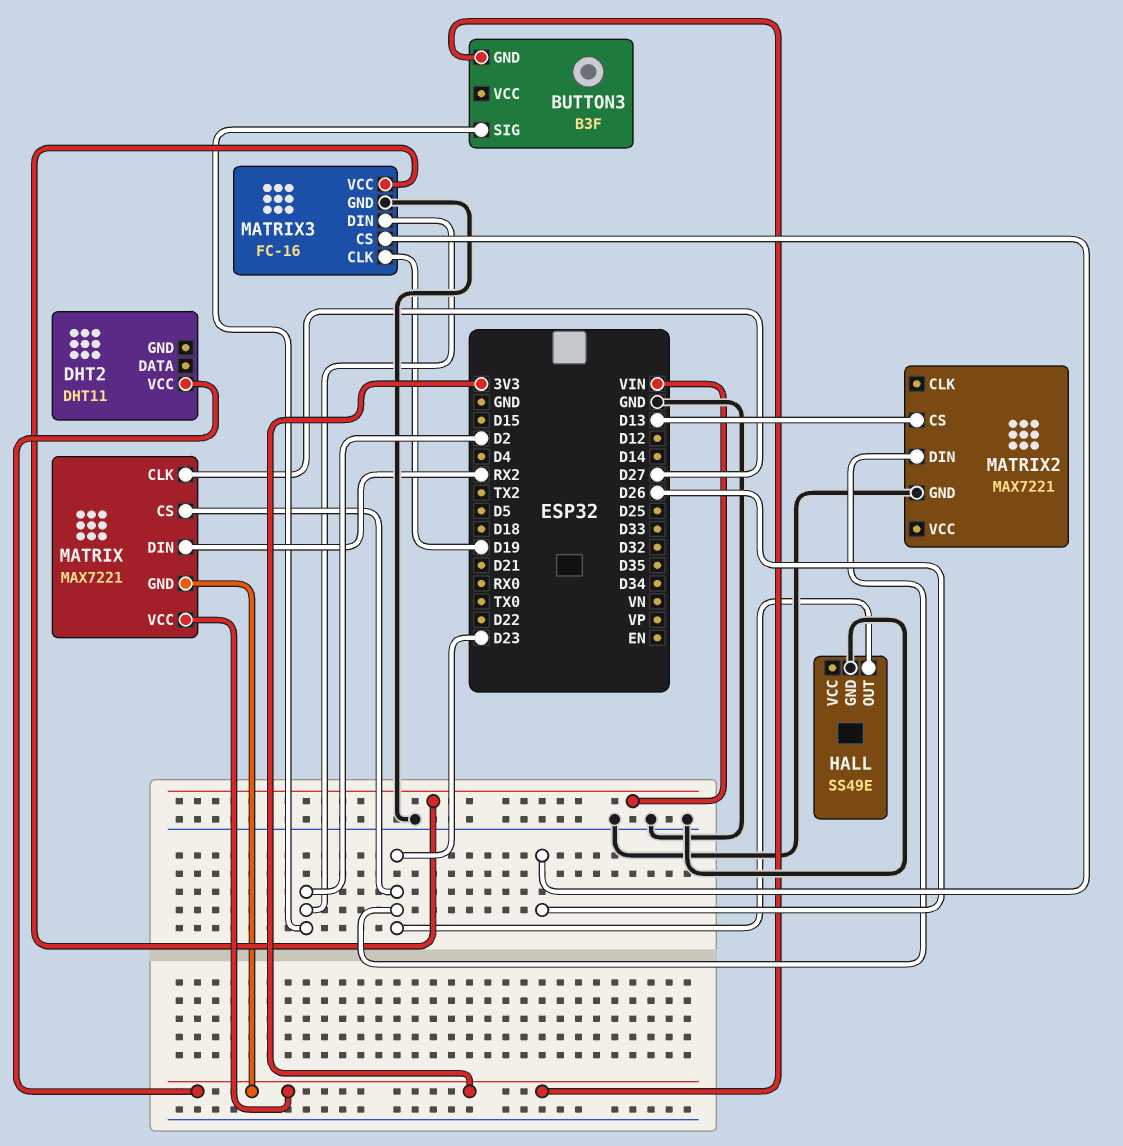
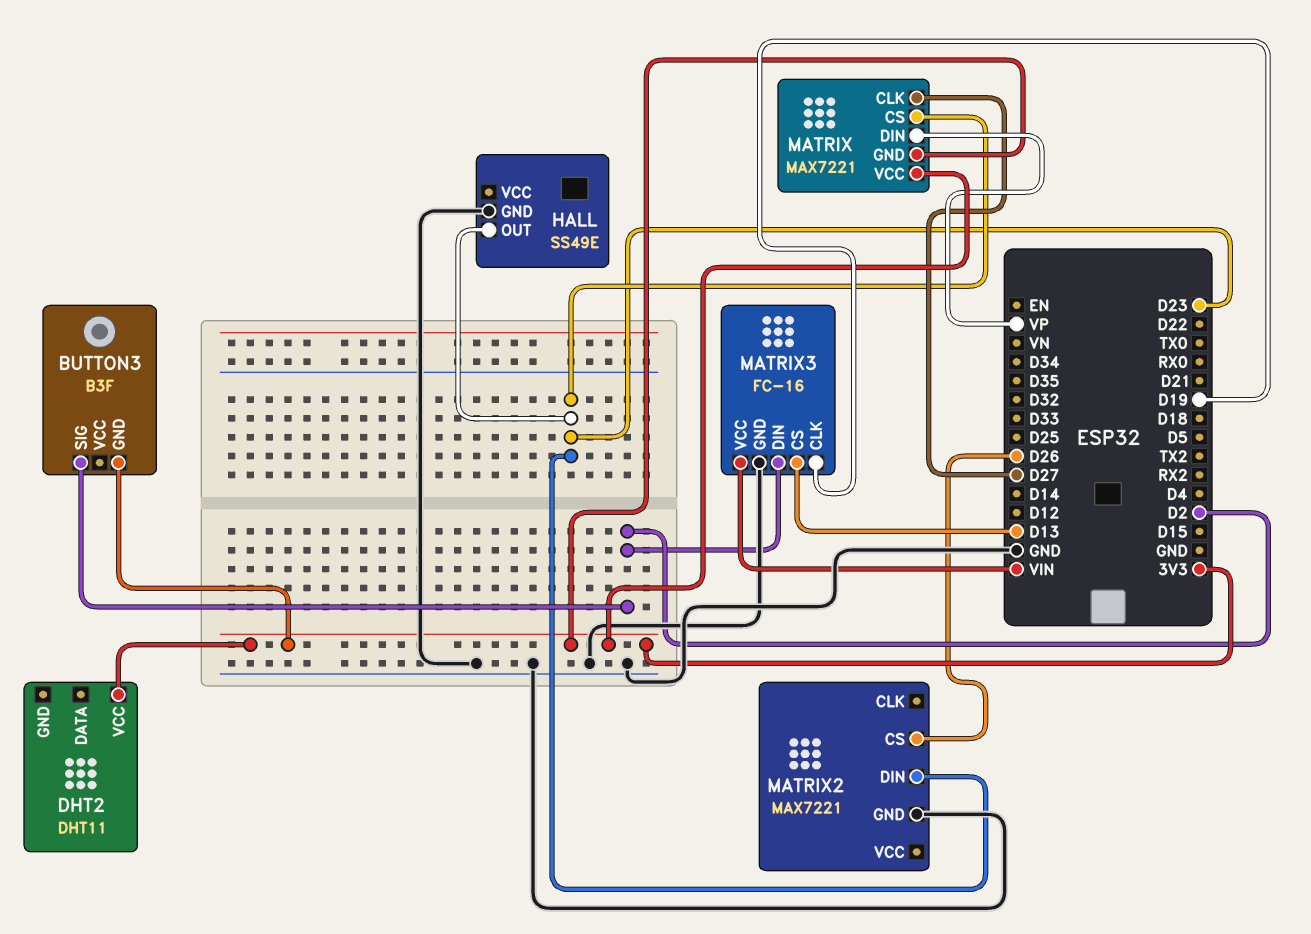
MATRIX pin DIN: RX2 -> VP
MATRIX2 pin CS: D13 -> D26
MATRIX3 pin CS: D26 -> D13

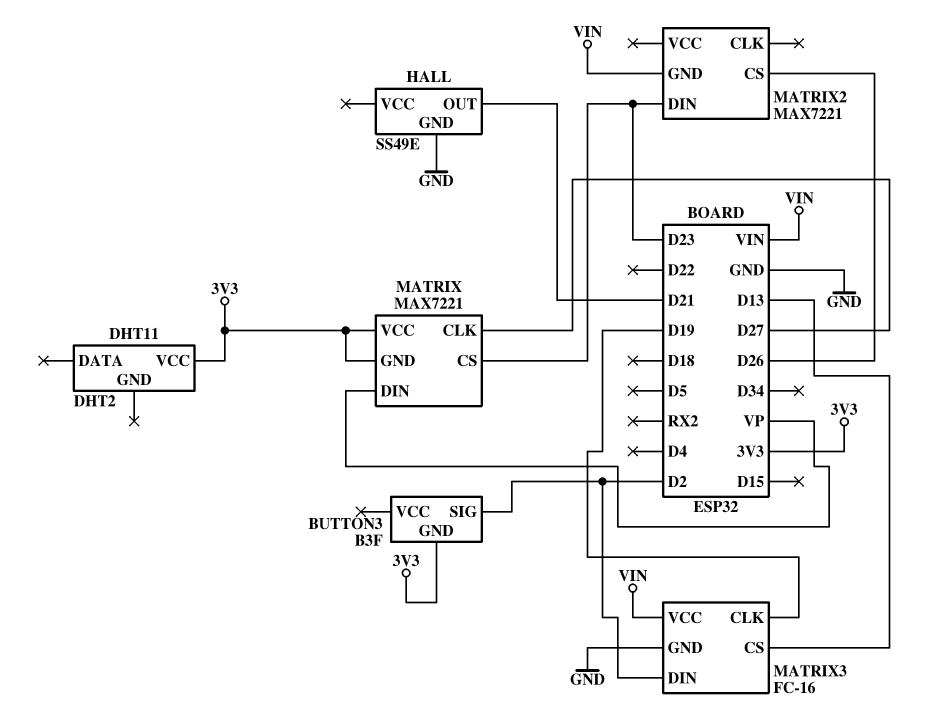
HALL pin OUT: D23 -> D21
MATRIX2 pin GND: GND -> VIN

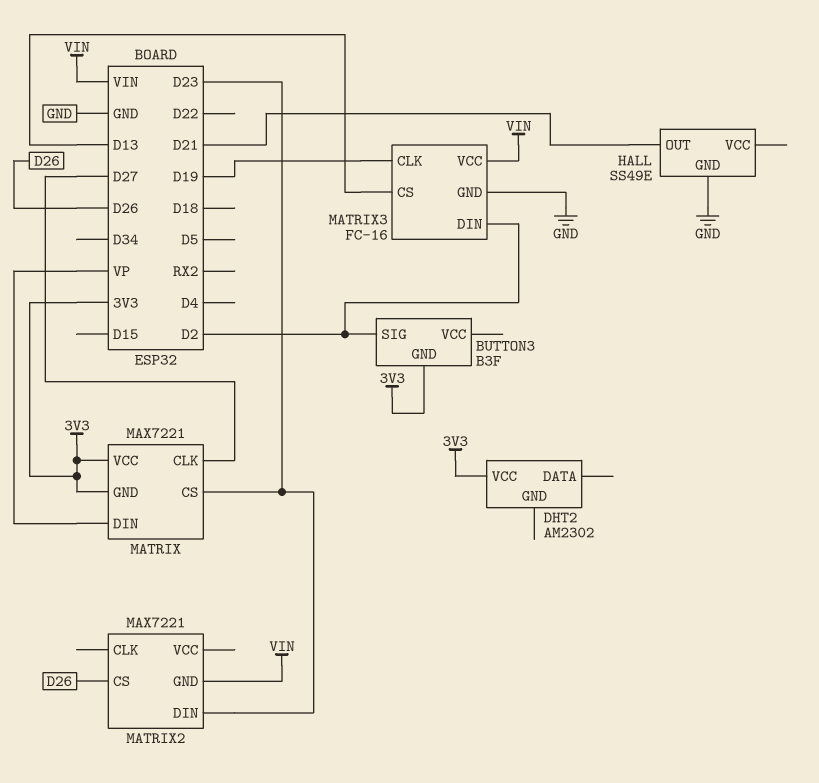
DHT2: DHT11 -> AM2302

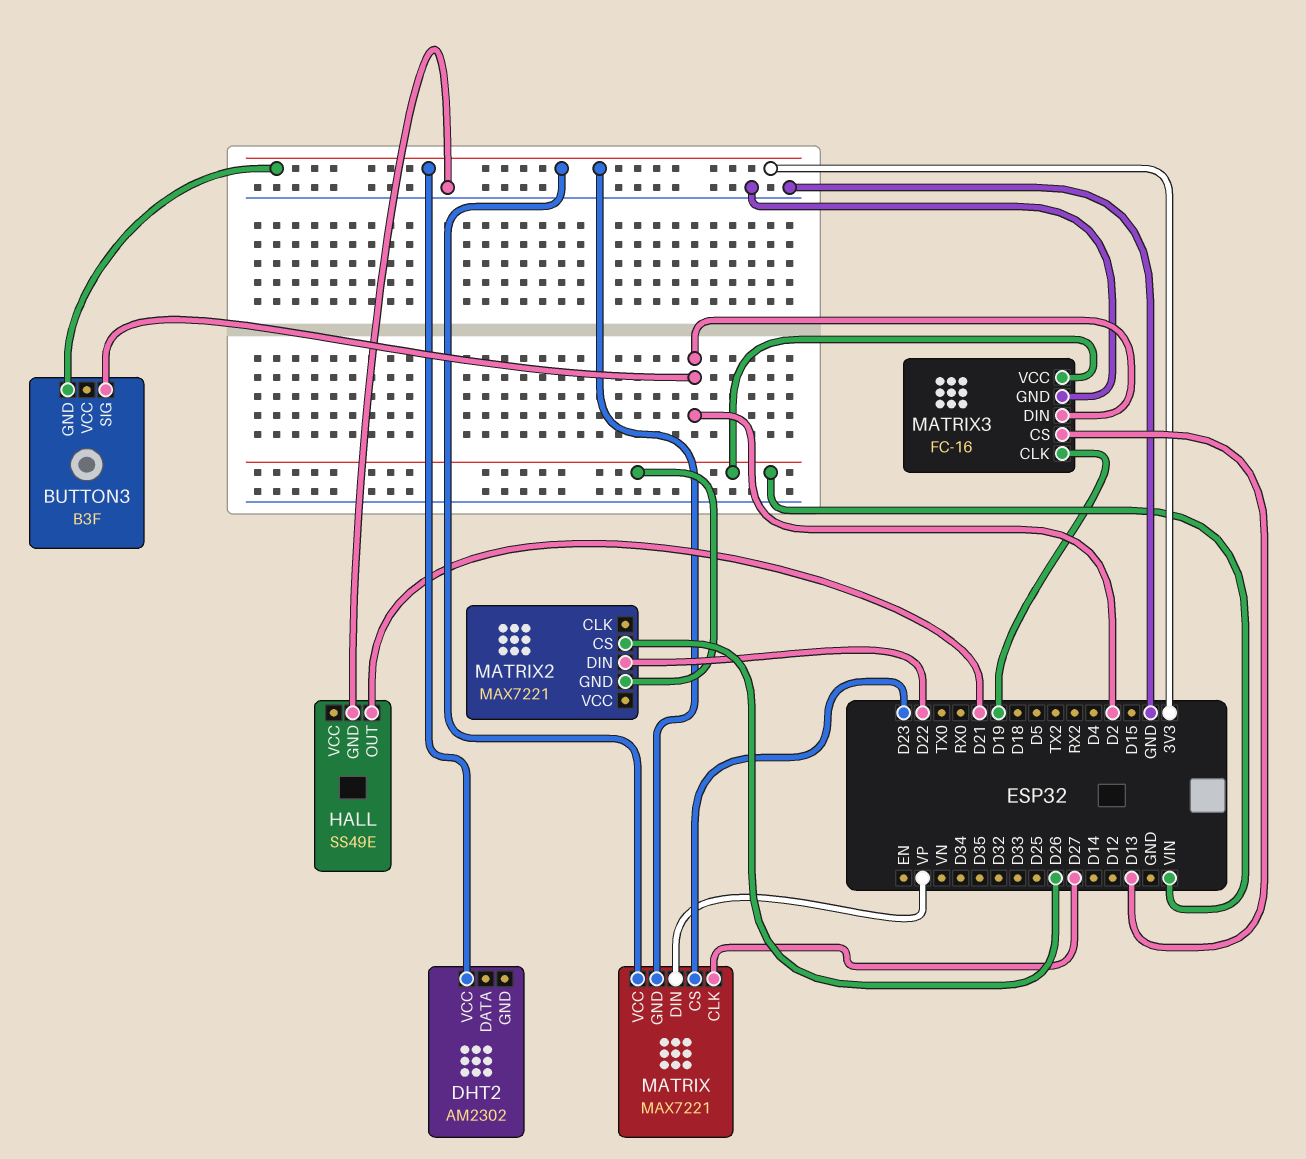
MATRIX2 pin DIN: D23 -> D22

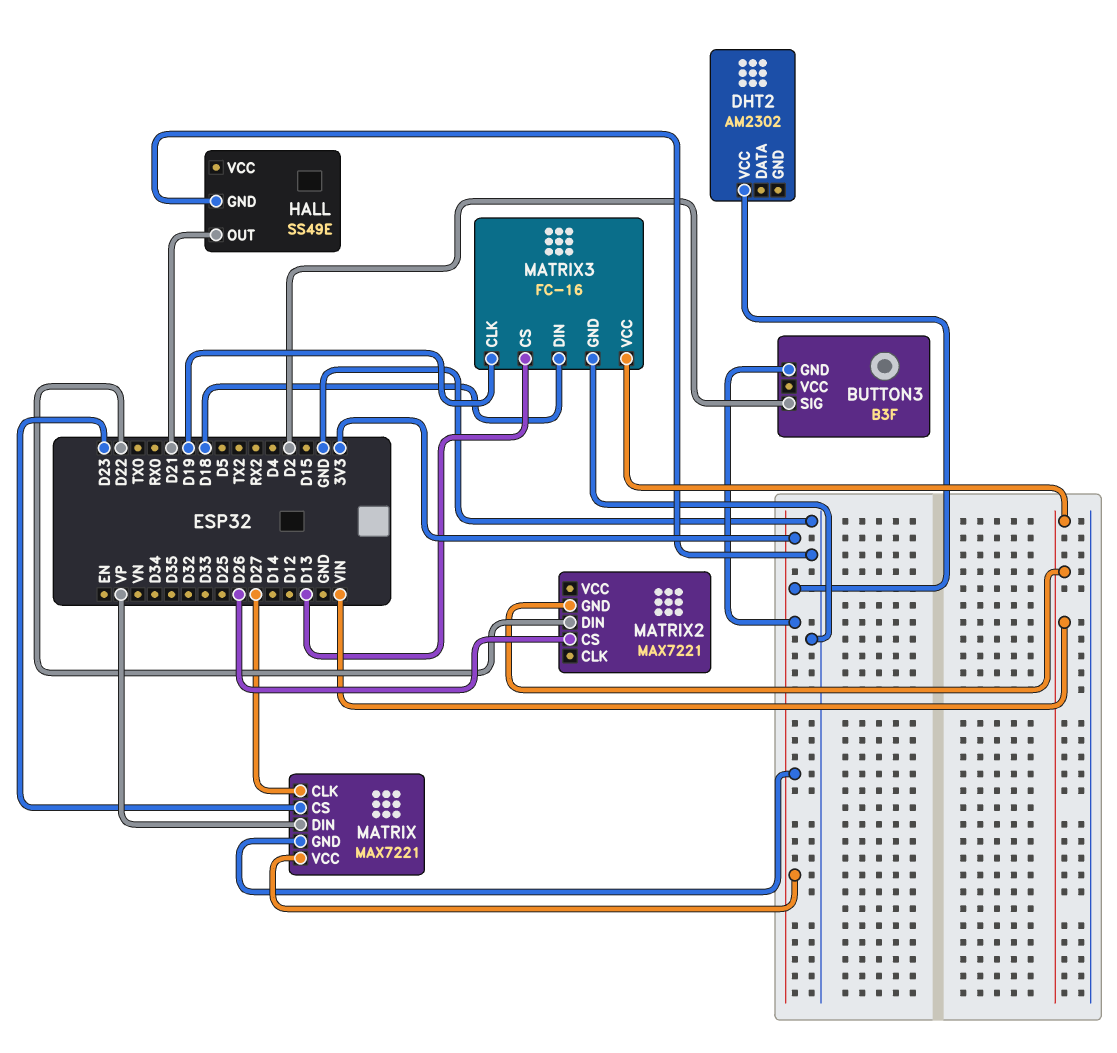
MATRIX3 pin DIN: D2 -> D18

